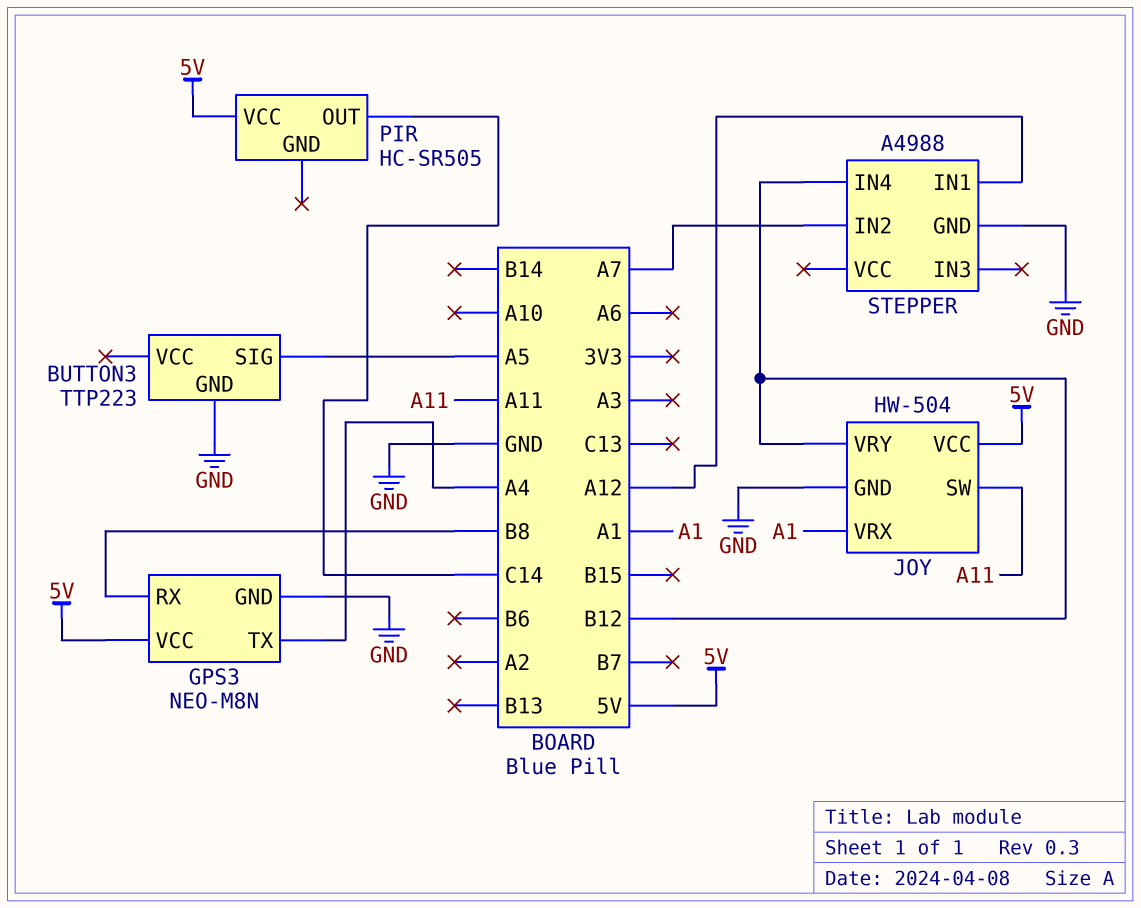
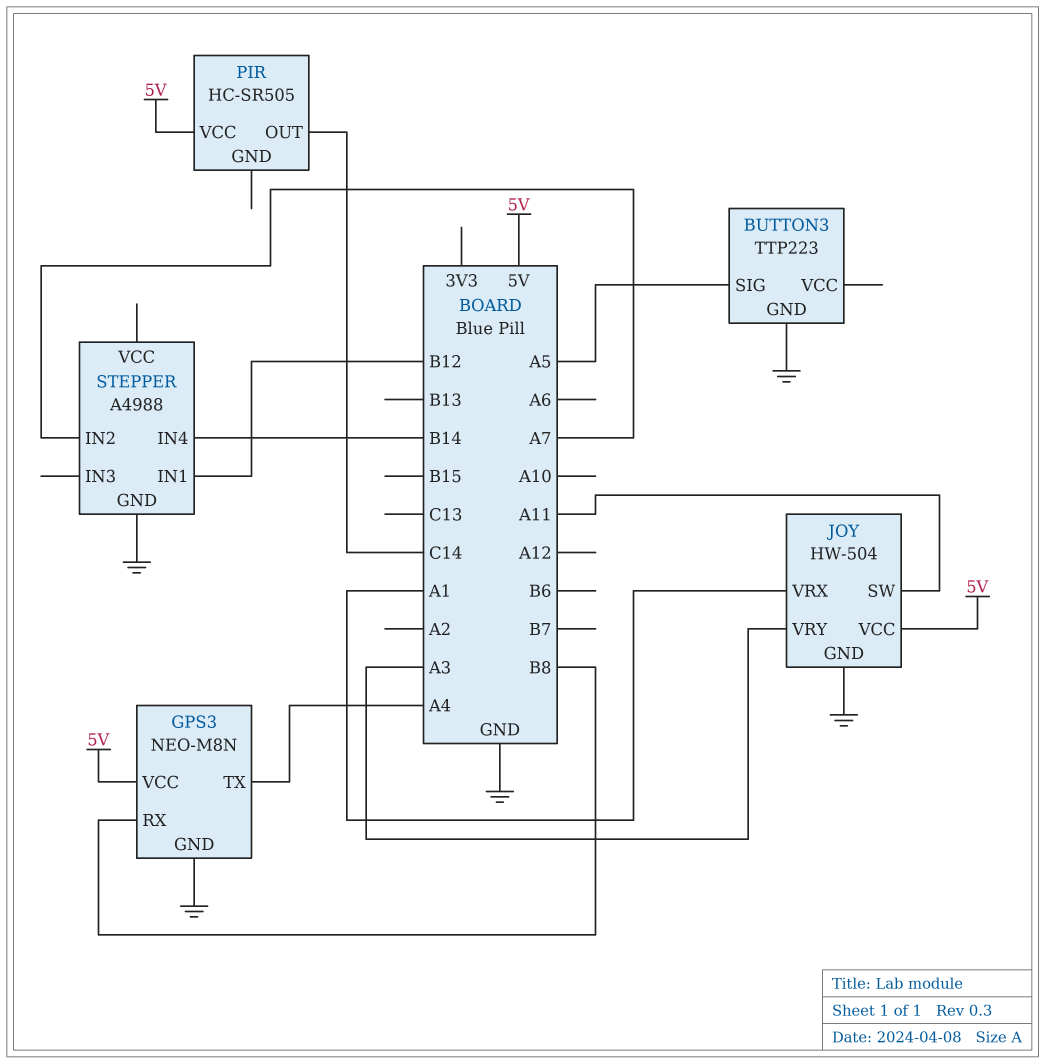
JOY pin VRY: B12 -> A3
STEPPER pin IN1: A12 -> B12
STEPPER pin IN4: B12 -> B14

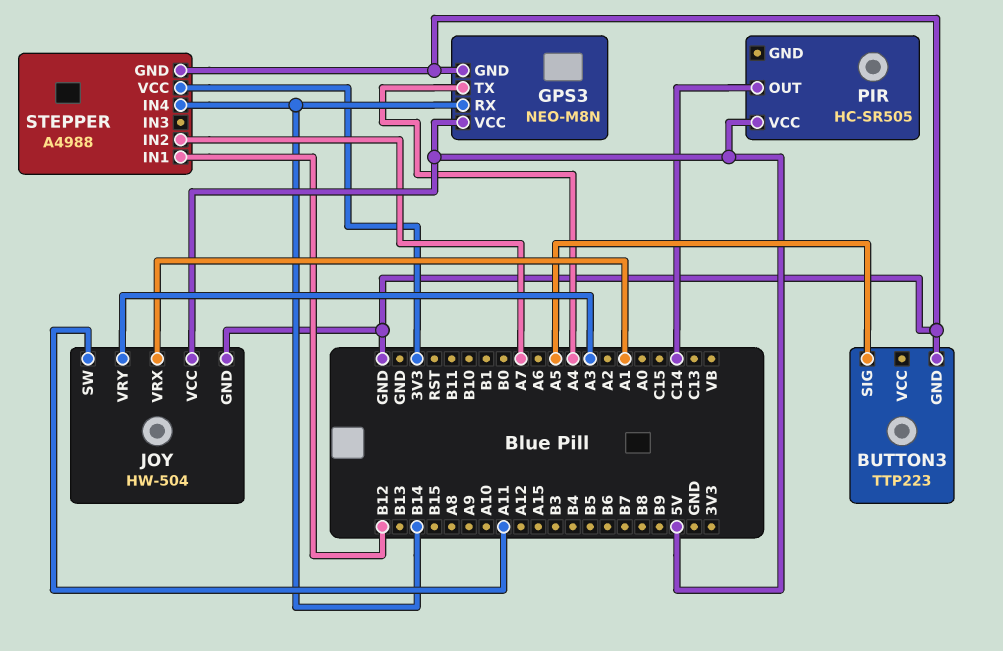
GPS3 pin RX: B8 -> B14
STEPPER pin VCC: none -> 3V3

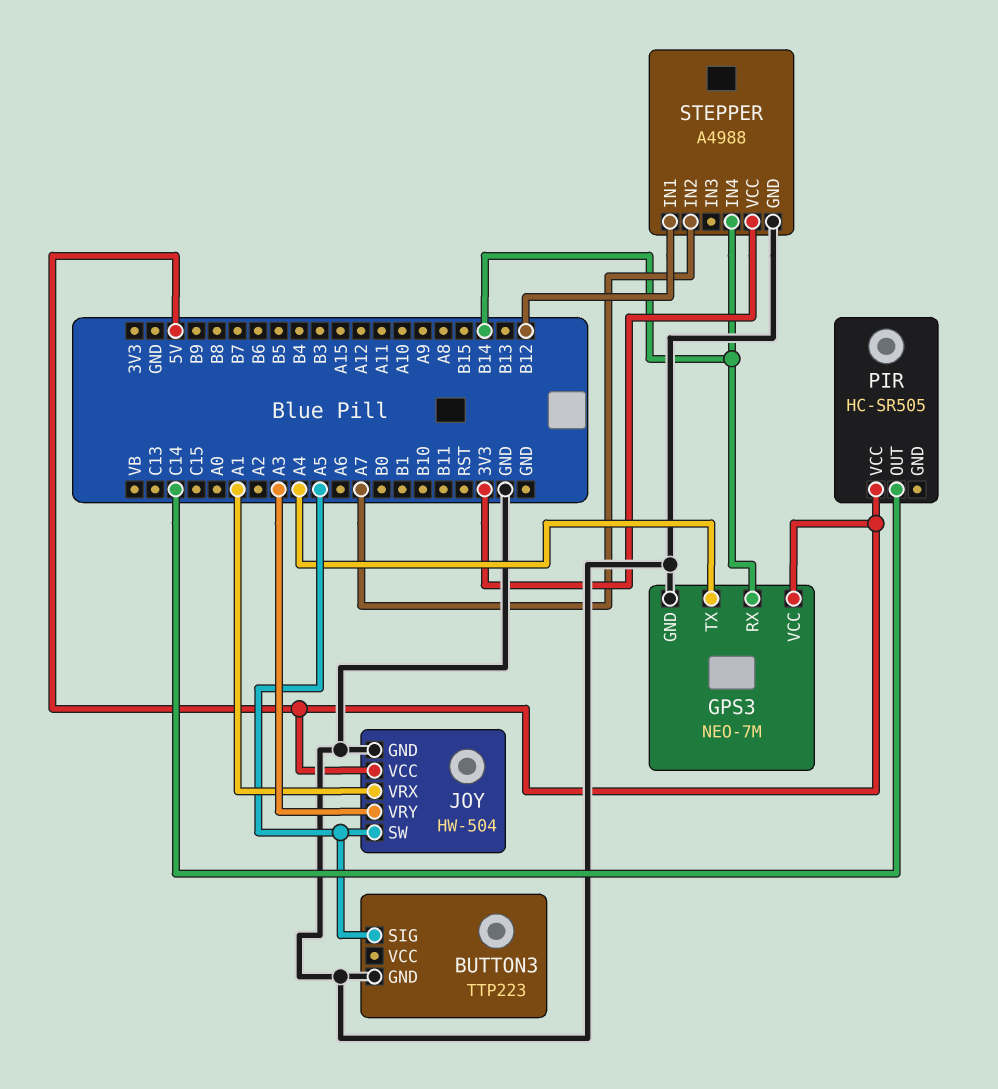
GPS3: NEO-M8N -> NEO-7M
JOY pin SW: A11 -> A5

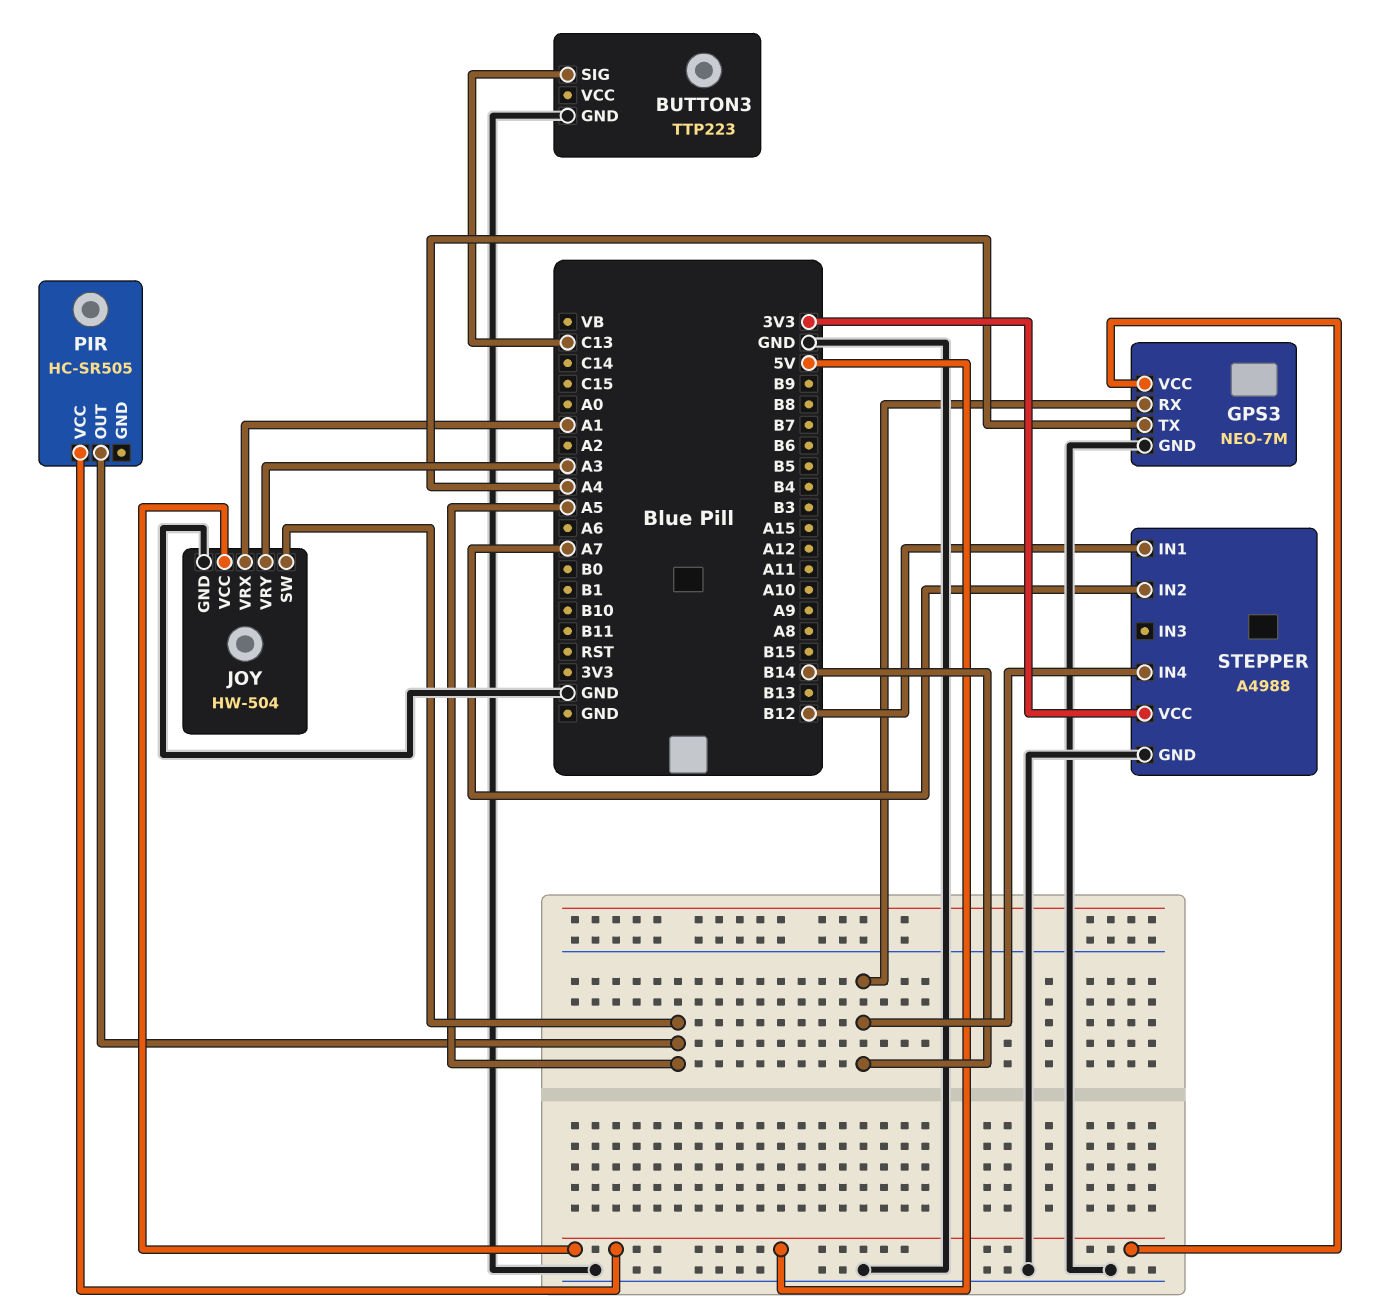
BUTTON3 pin SIG: A5 -> C13
PIR pin OUT: C14 -> A5

